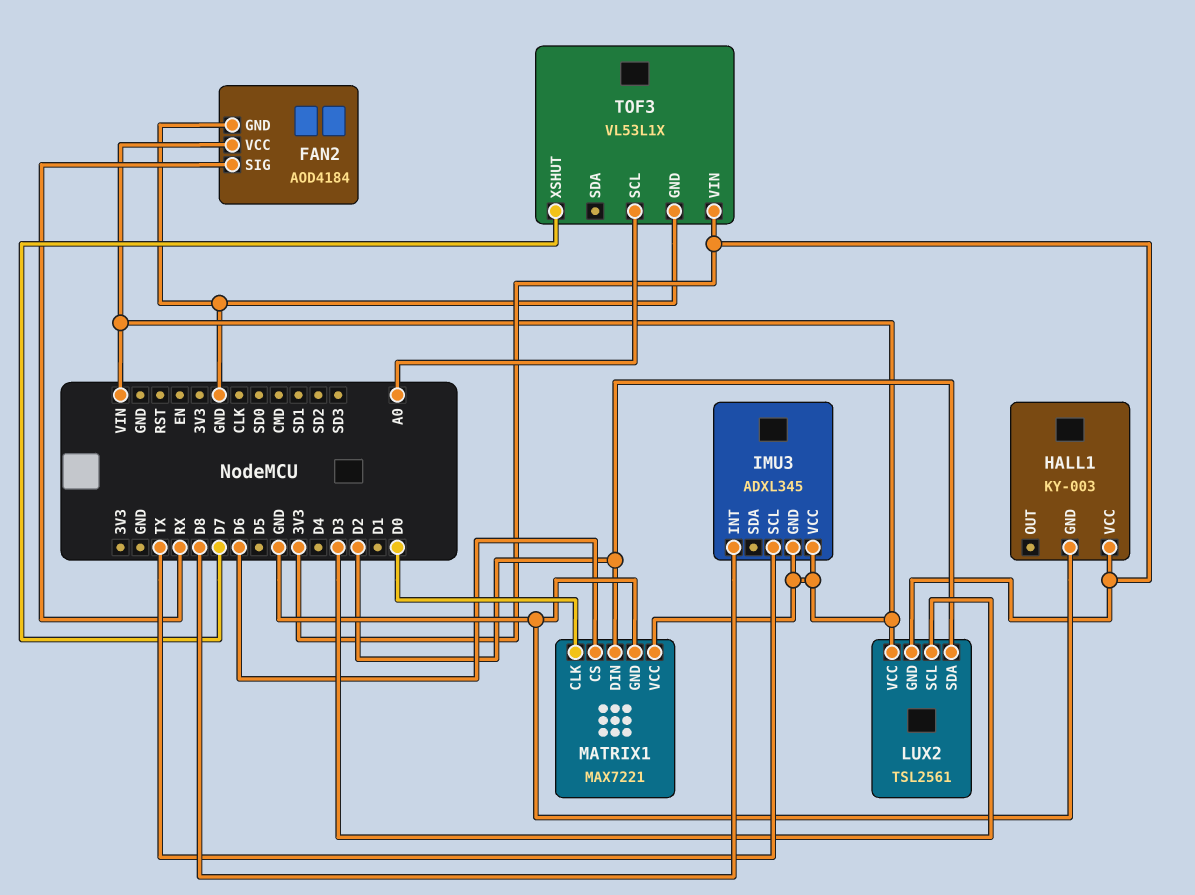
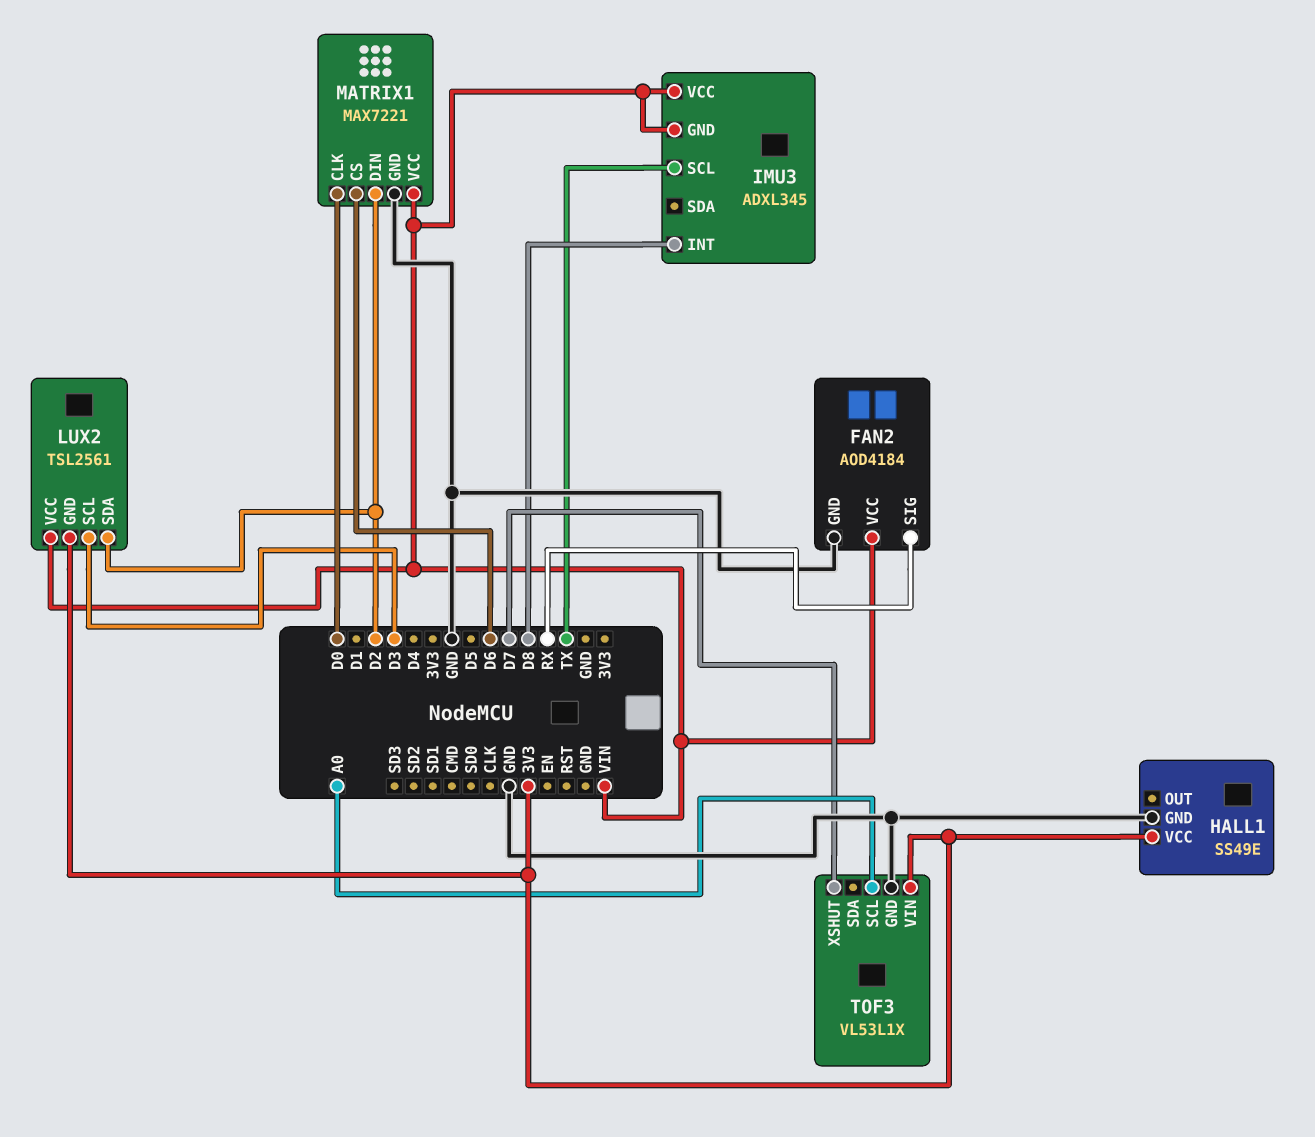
HALL1: KY-003 -> SS49E

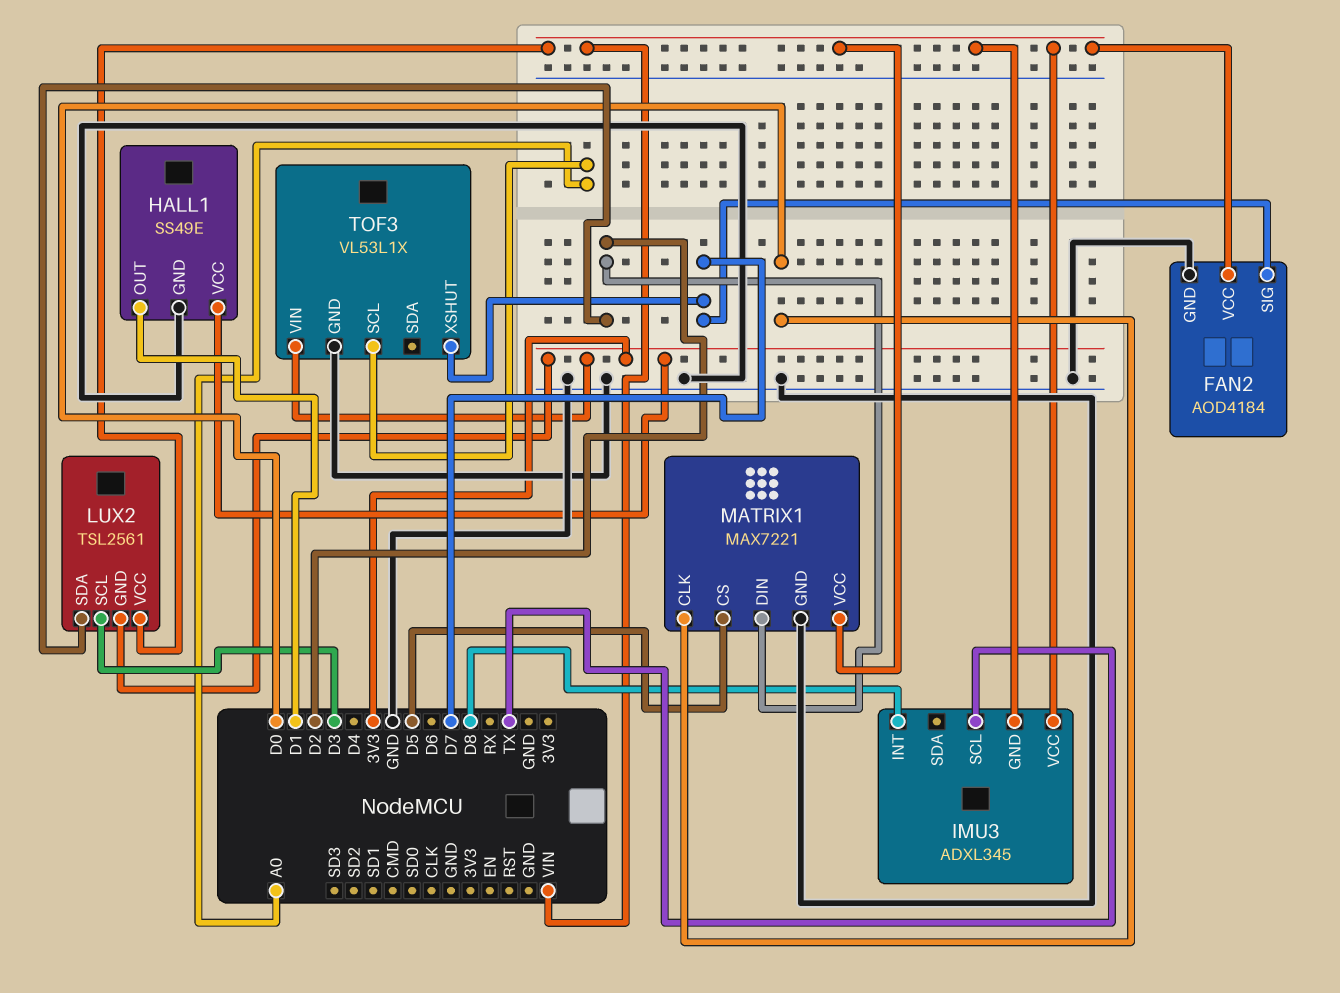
FAN2 pin SIG: RX -> D7
HALL1 pin OUT: none -> D1
MATRIX1 pin CS: D6 -> D5

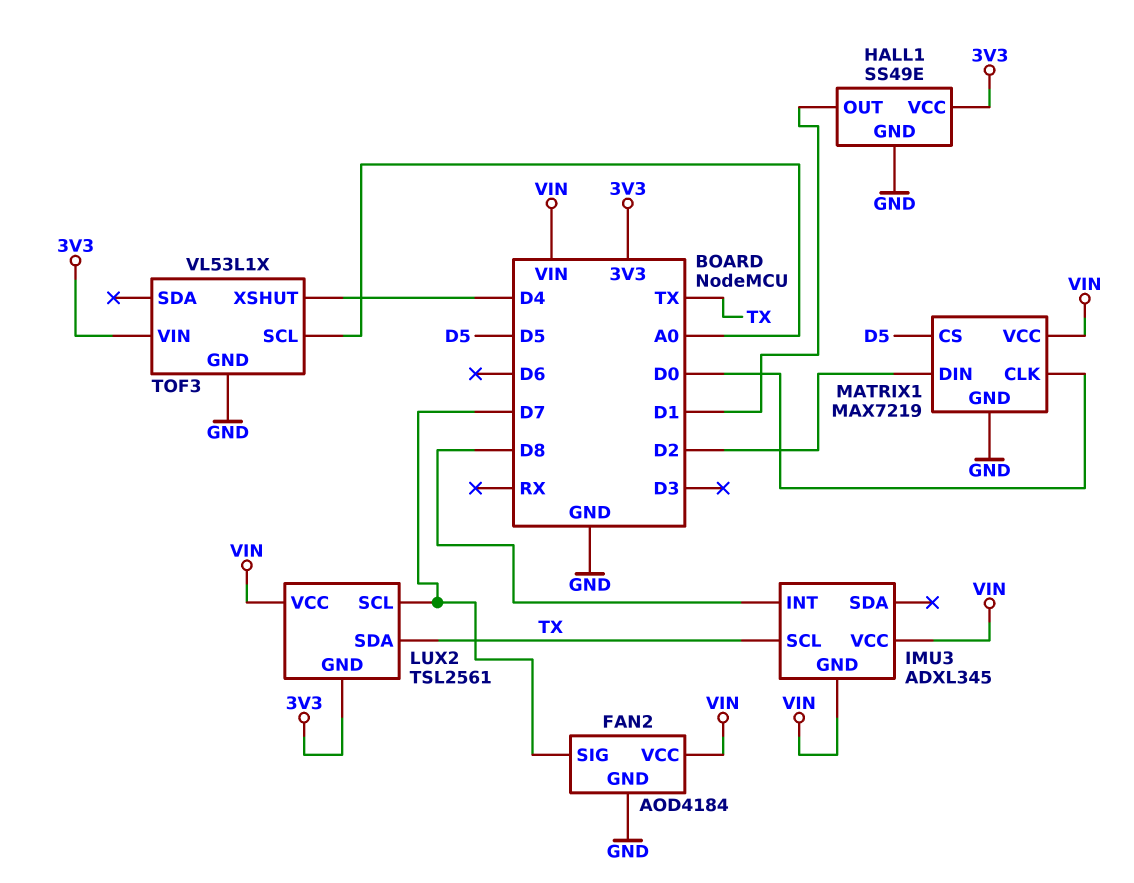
LUX2 pin SCL: D3 -> D7
LUX2 pin SDA: D2 -> TX
MATRIX1: MAX7221 -> MAX7219
TOF3 pin XSHUT: D7 -> D4

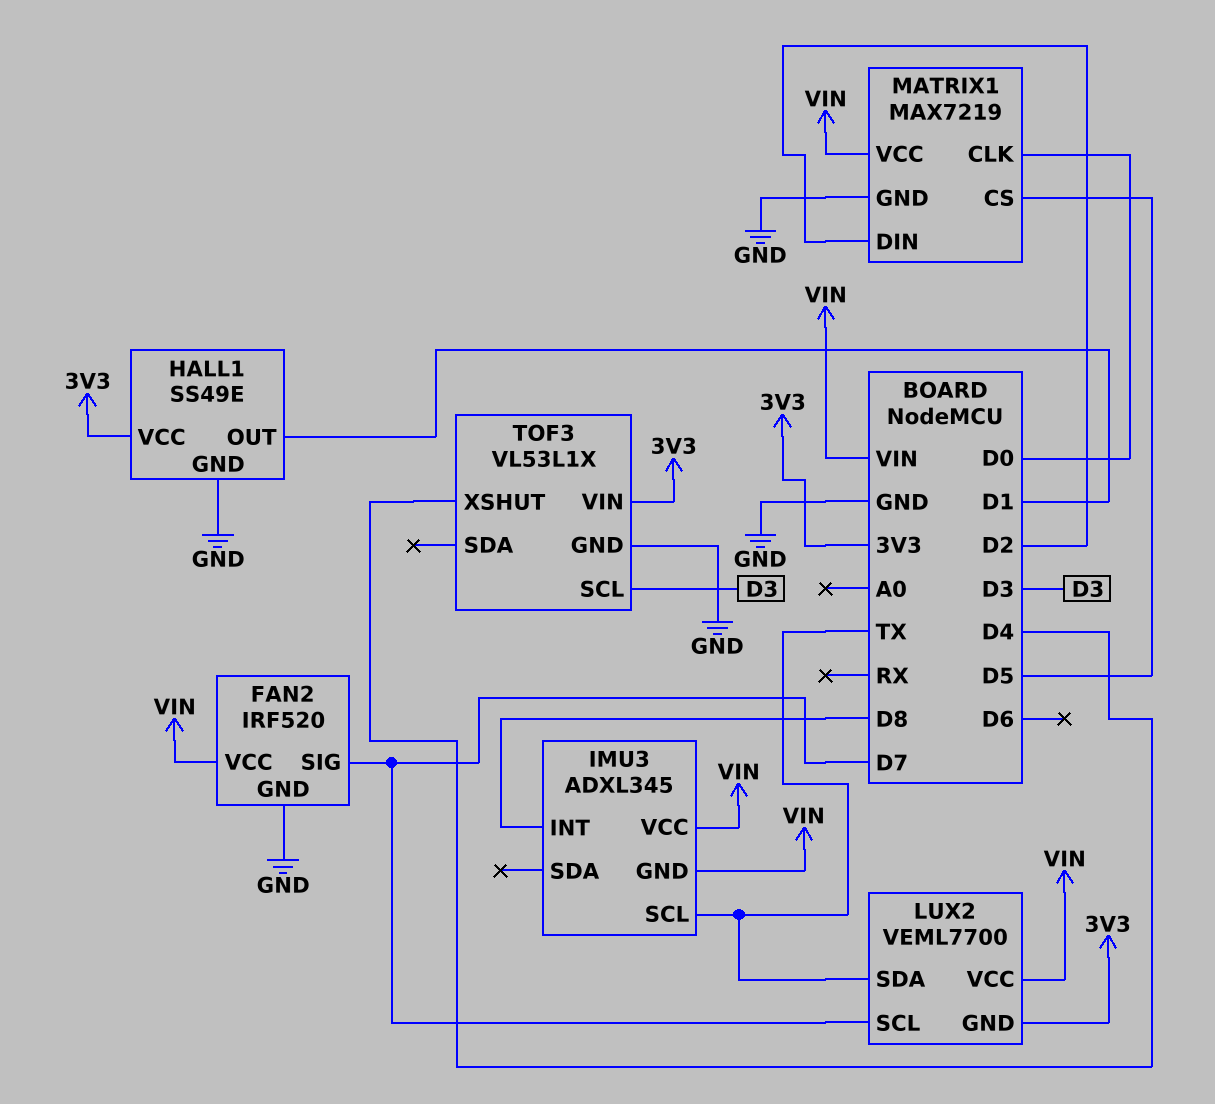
FAN2: AOD4184 -> IRF520
LUX2: TSL2561 -> VEML7700
TOF3 pin SCL: A0 -> D3

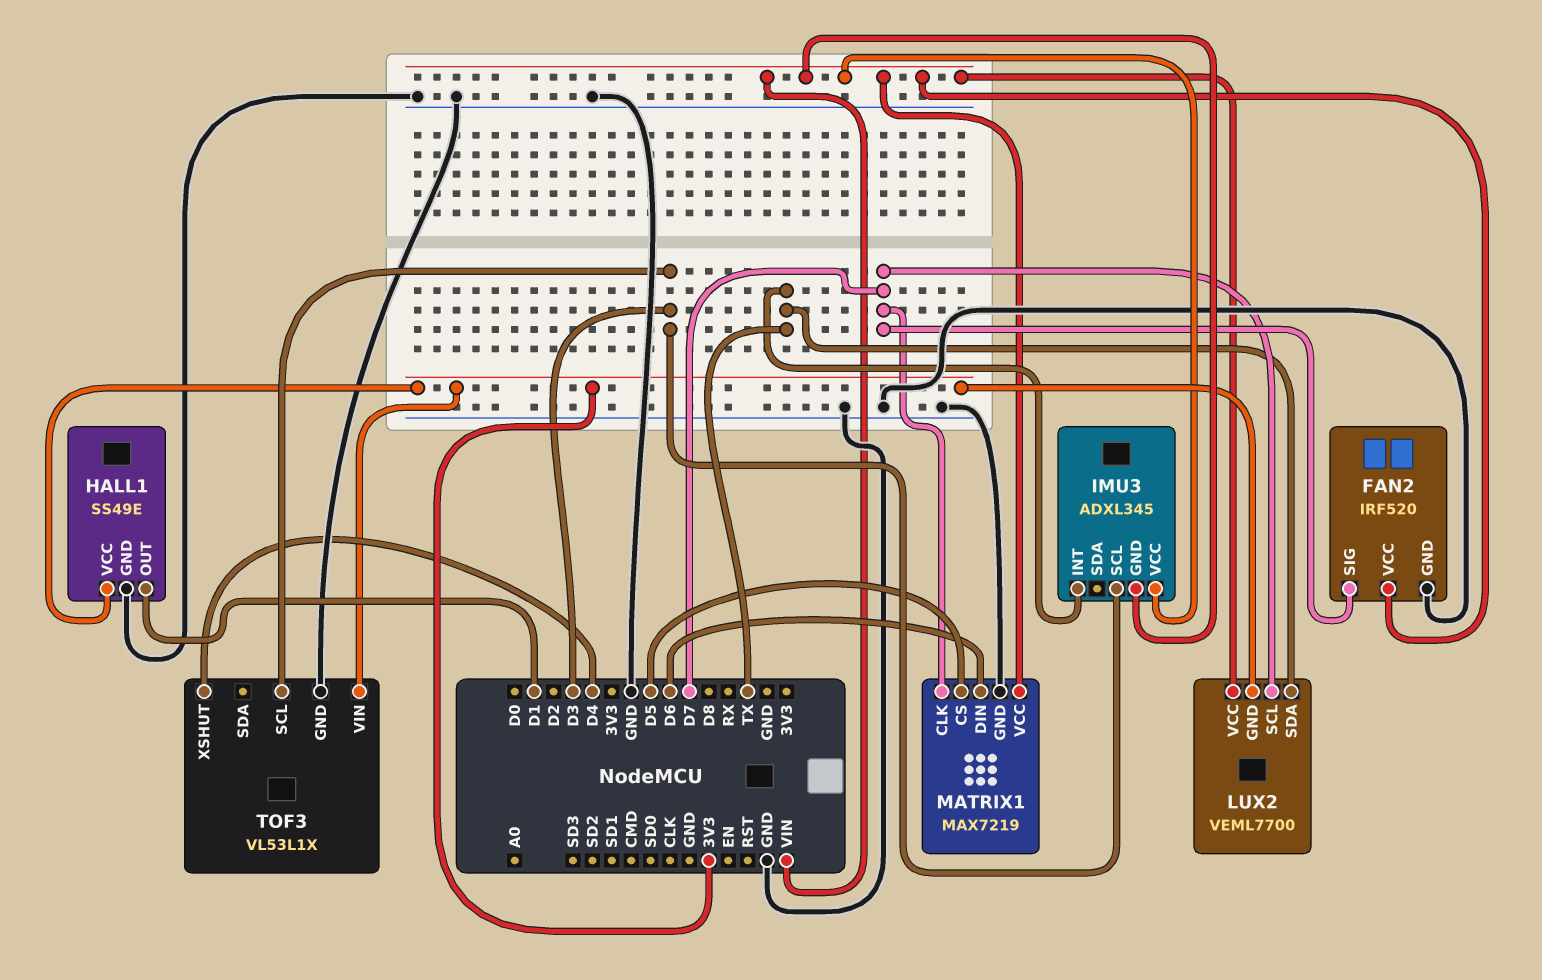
IMU3 pin INT: D8 -> TX
IMU3 pin SCL: TX -> D3
MATRIX1 pin CLK: D0 -> D7
MATRIX1 pin DIN: D2 -> D6

